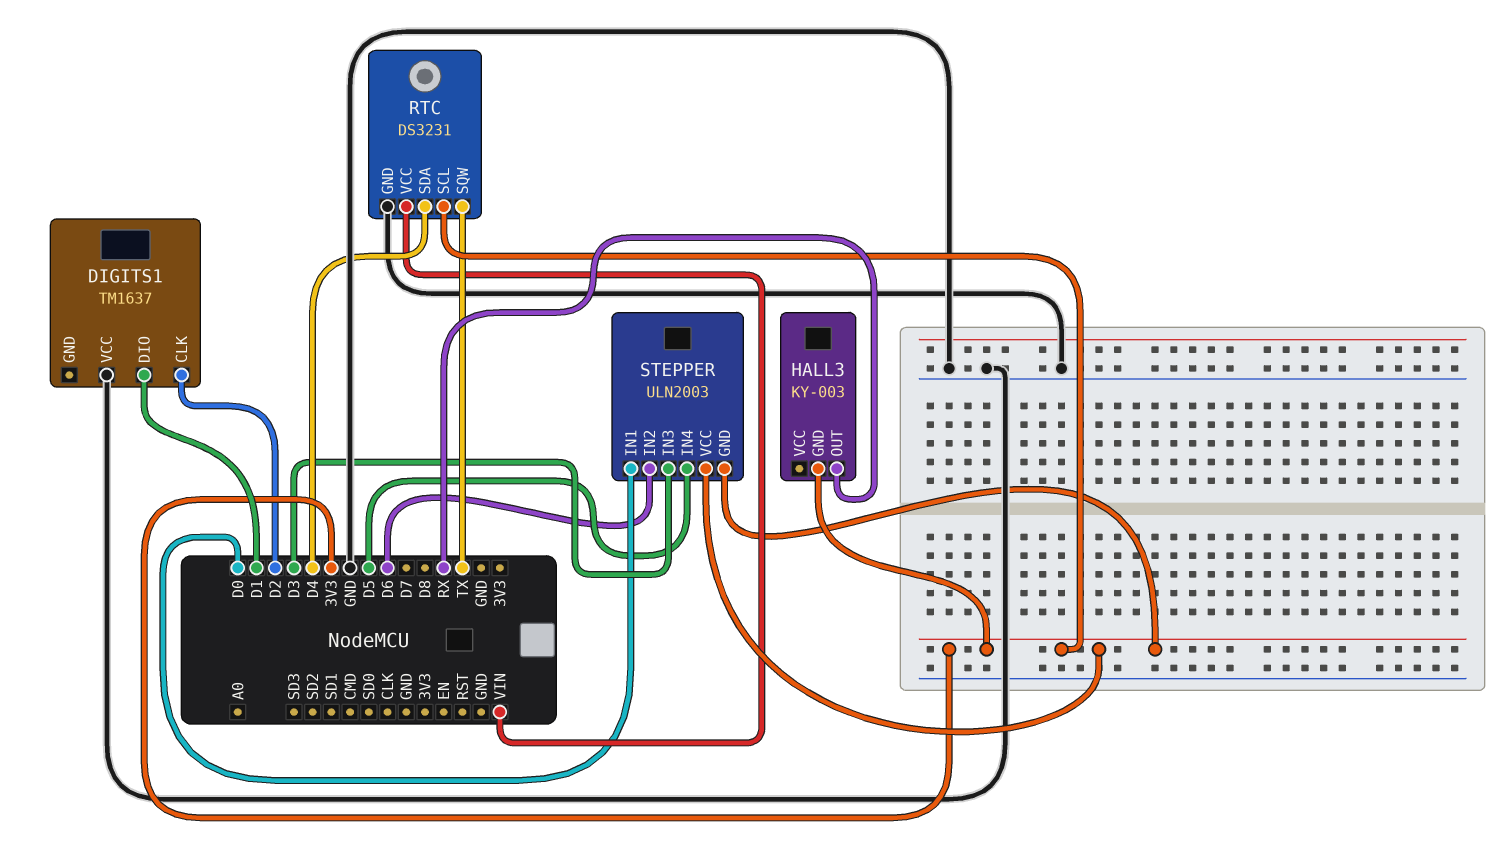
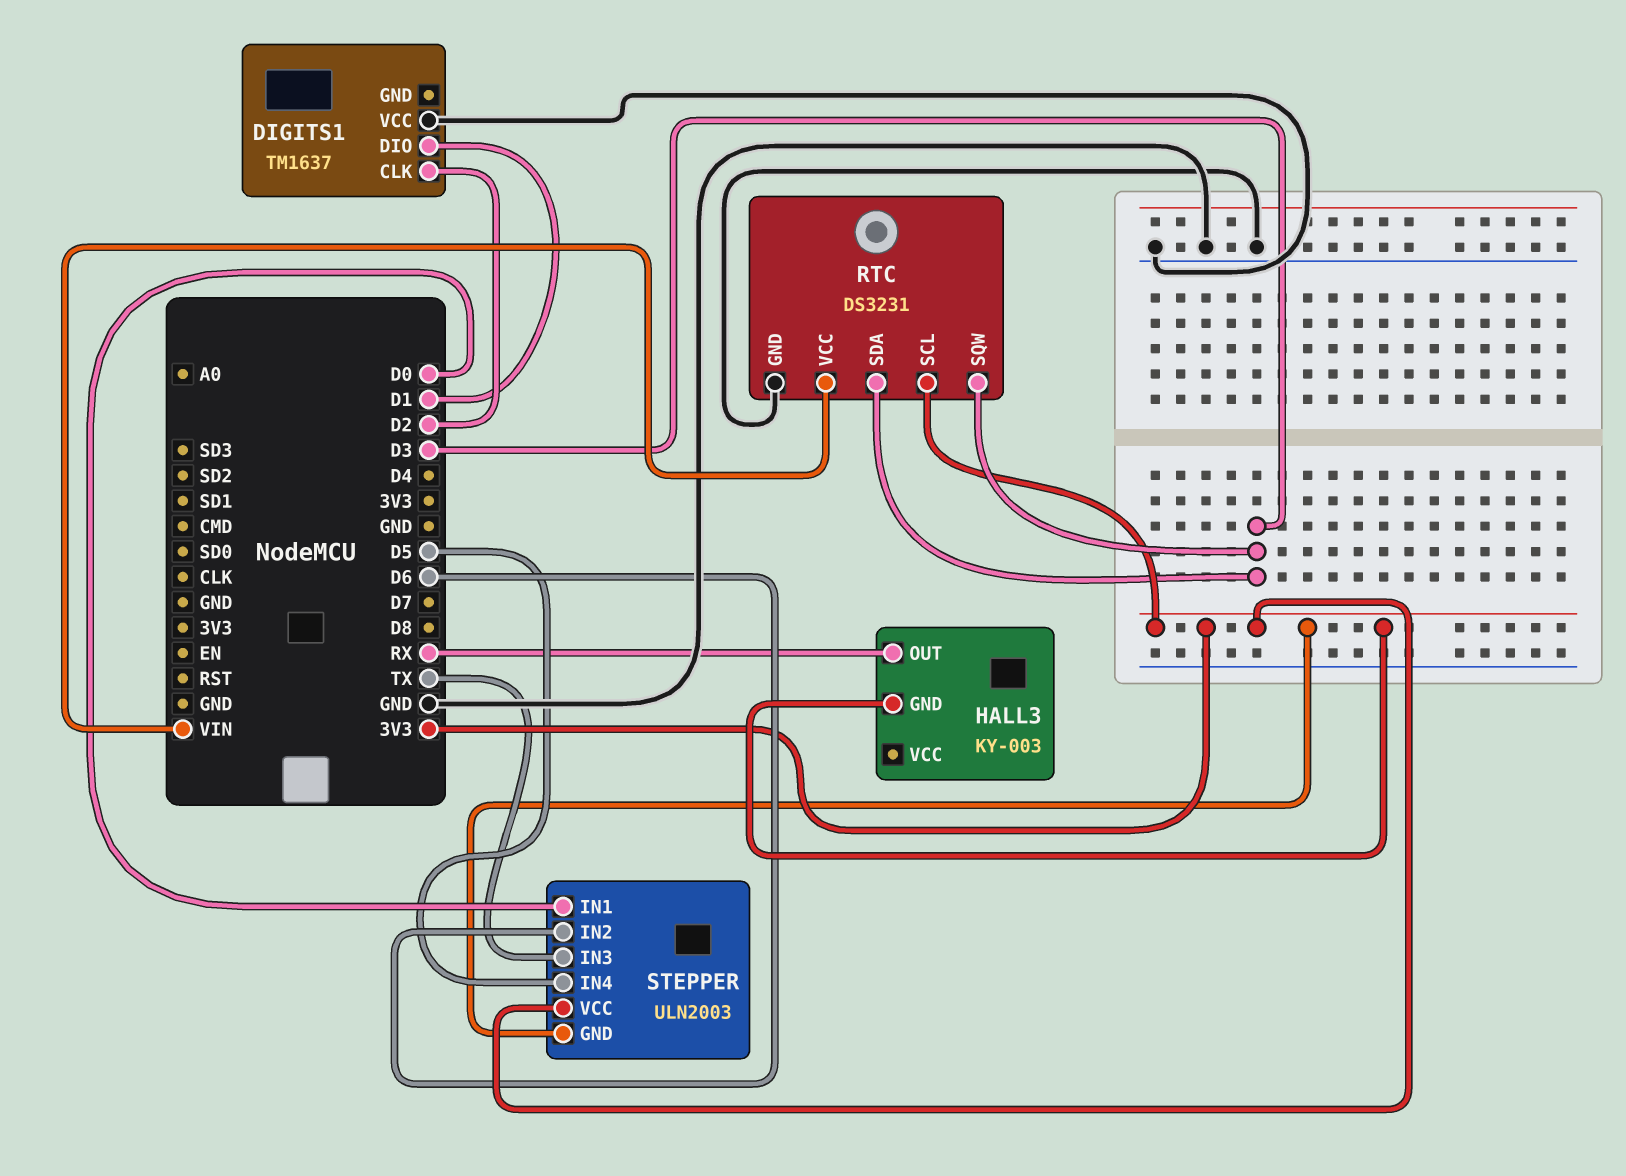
RTC pin SDA: D4 -> D3
RTC pin SQW: TX -> D3
STEPPER pin IN3: D3 -> TX

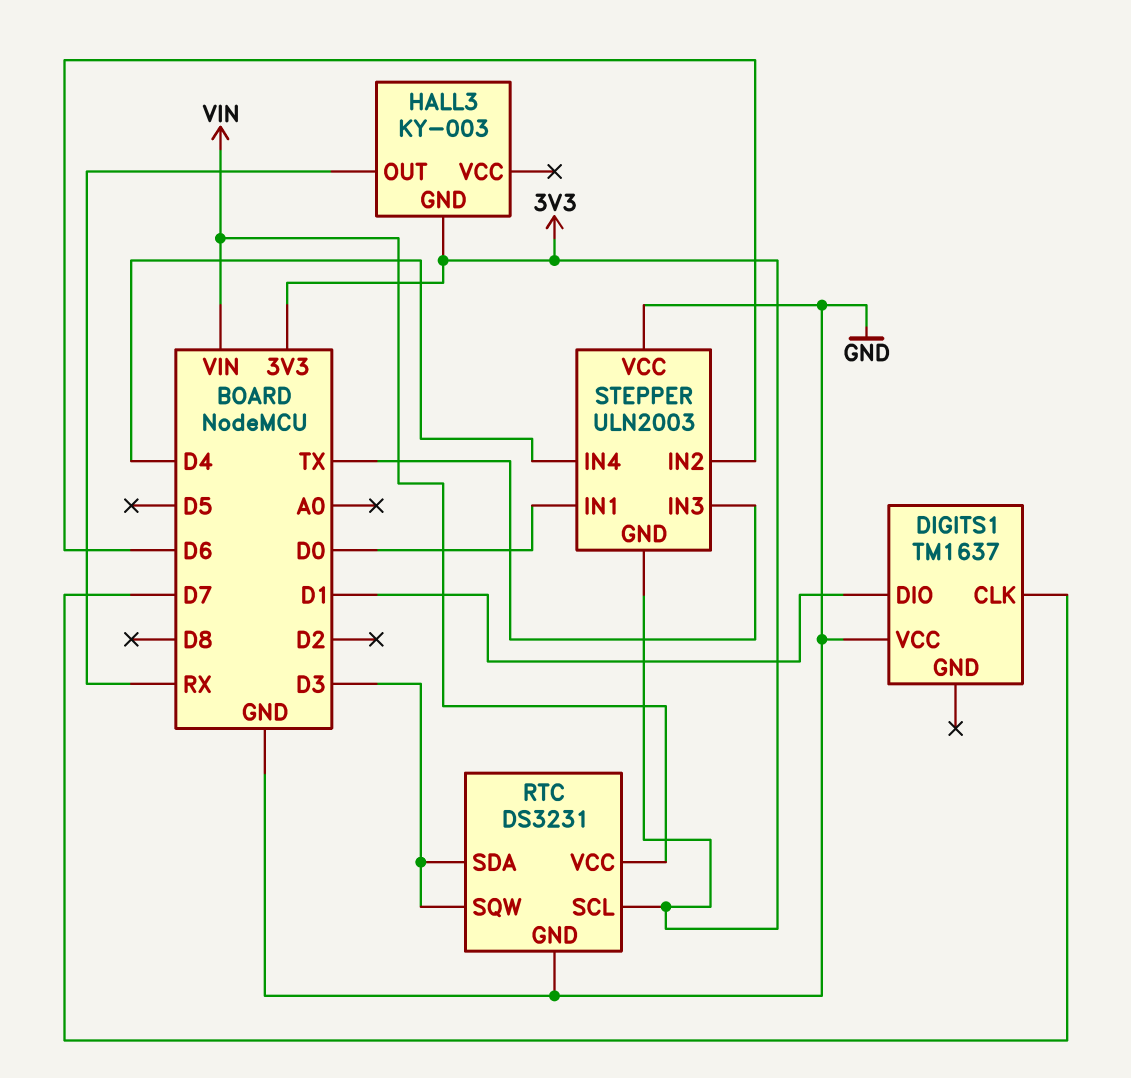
DIGITS1 pin CLK: D2 -> D7
STEPPER pin IN4: D5 -> D4
STEPPER pin VCC: 3V3 -> GND

